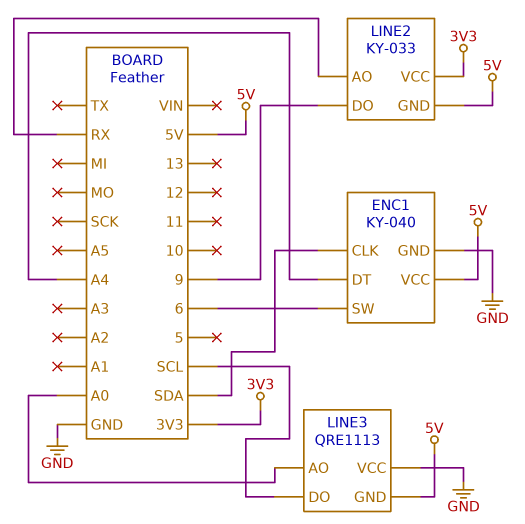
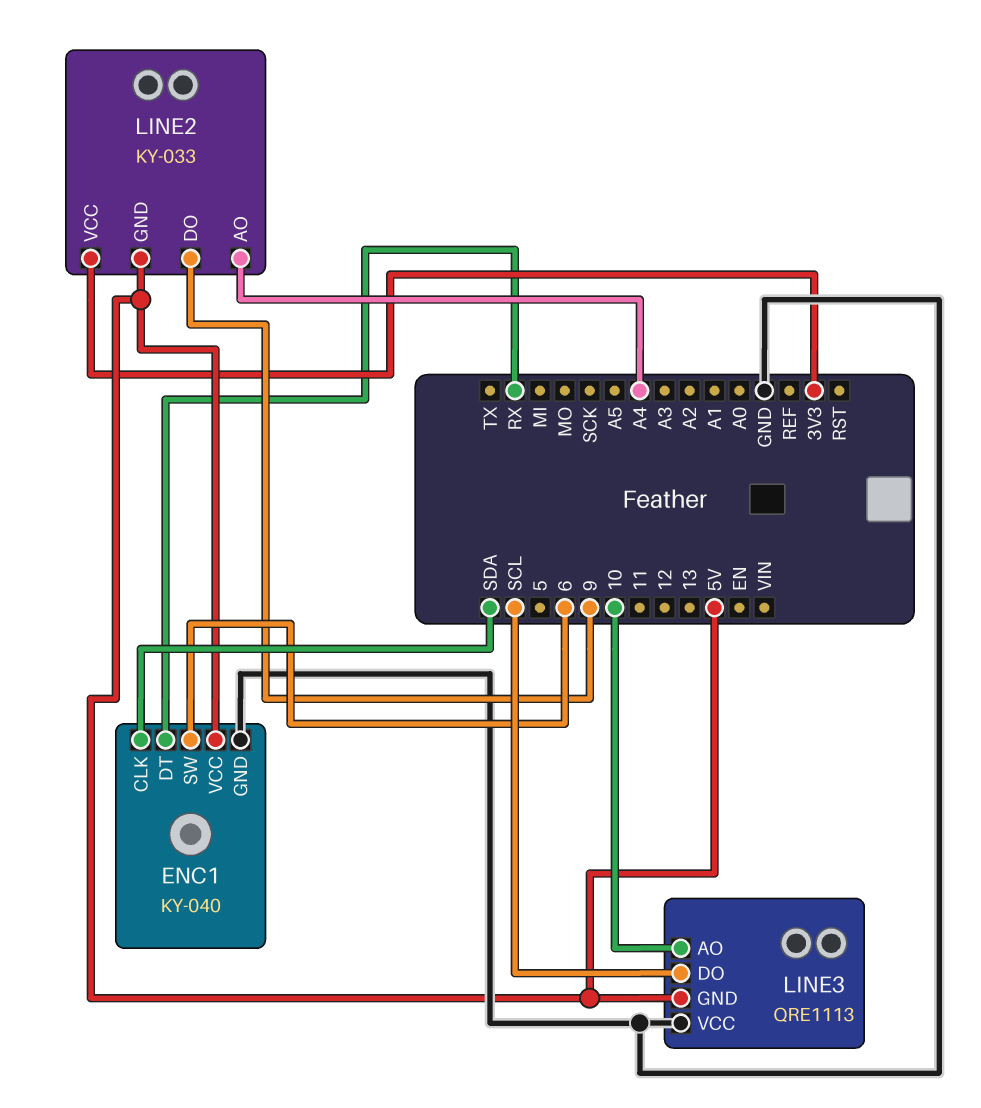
ENC1 pin DT: A4 -> RX
LINE2 pin AO: RX -> A4
LINE3 pin AO: A0 -> 10

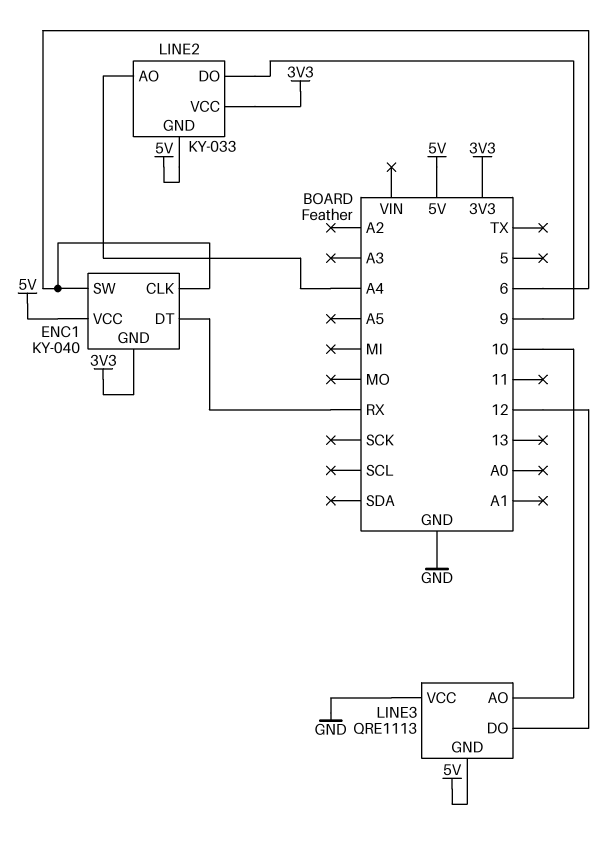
ENC1 pin CLK: SDA -> 6
ENC1 pin GND: GND -> 3V3
LINE3 pin DO: SCL -> 12

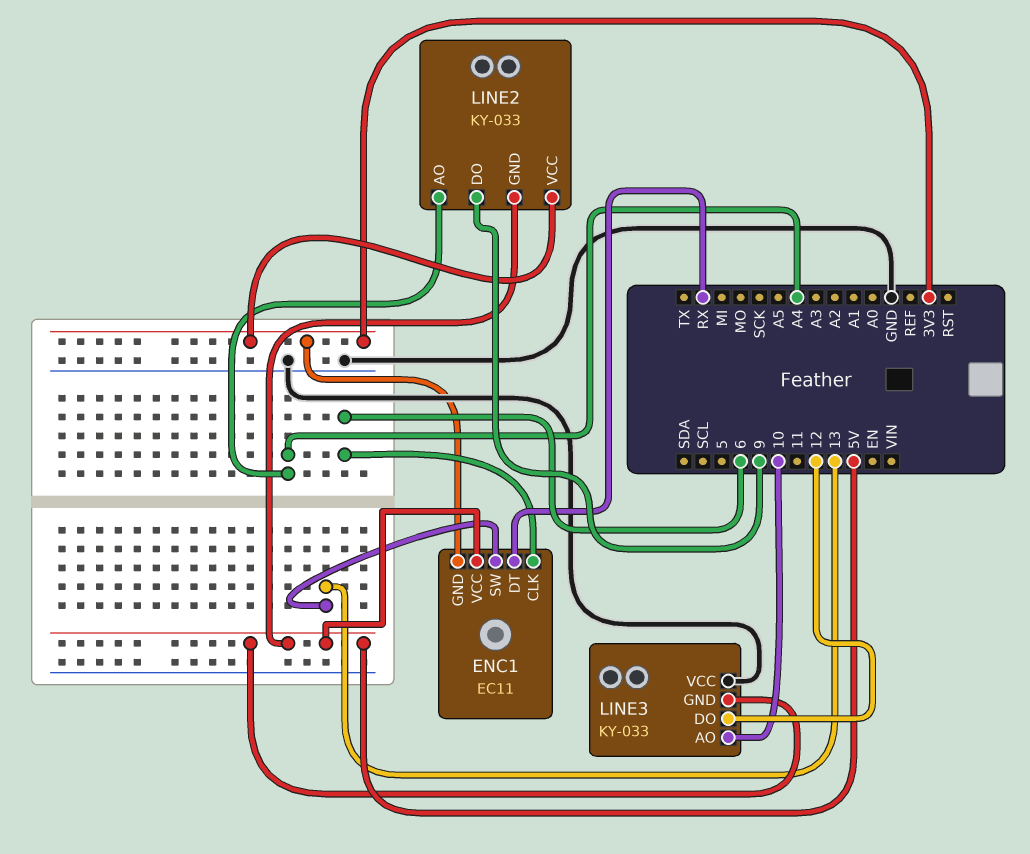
ENC1: KY-040 -> EC11
ENC1 pin SW: 6 -> 13
LINE3: QRE1113 -> KY-033

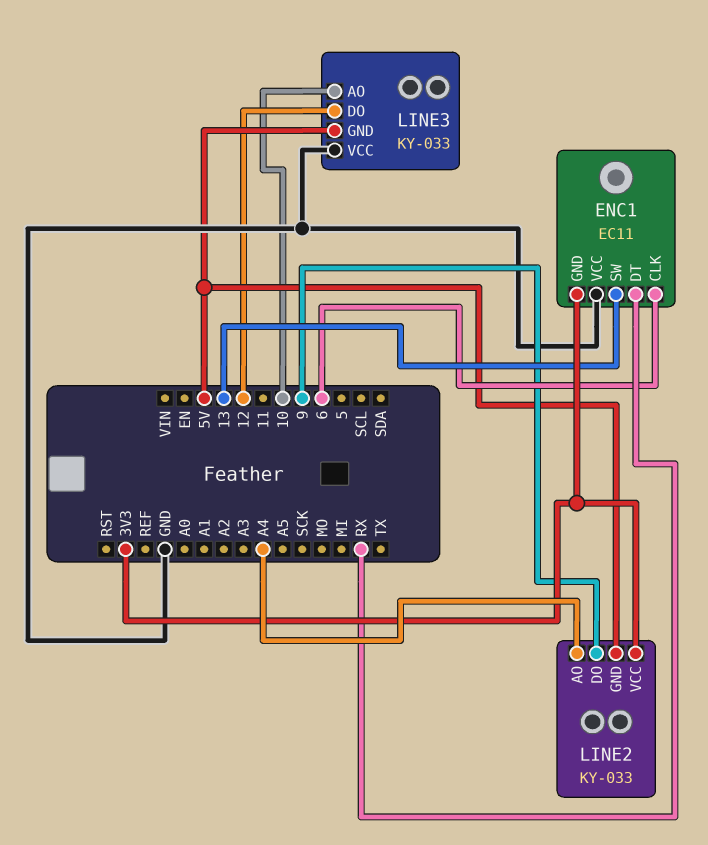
ENC1 pin VCC: 5V -> GND

